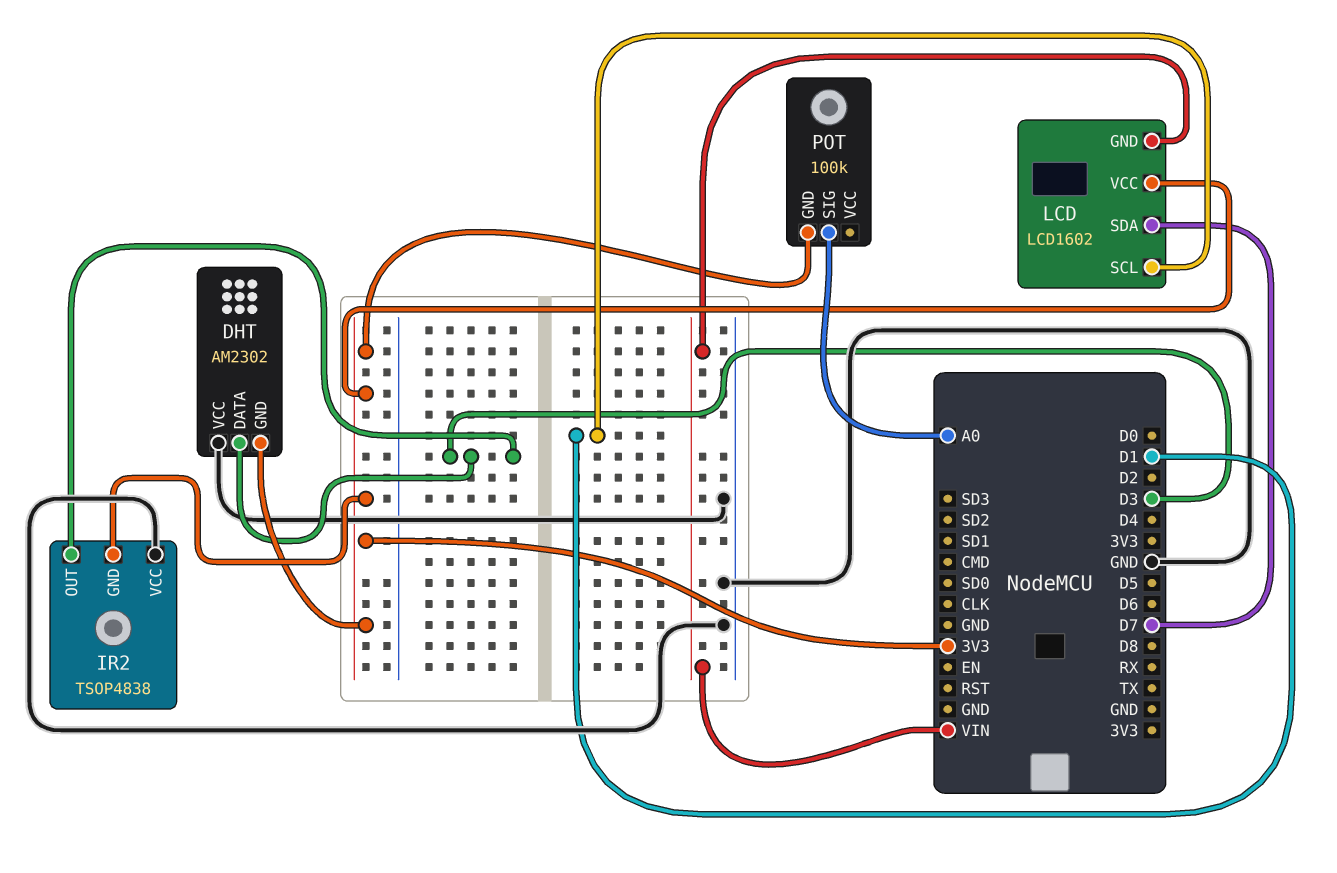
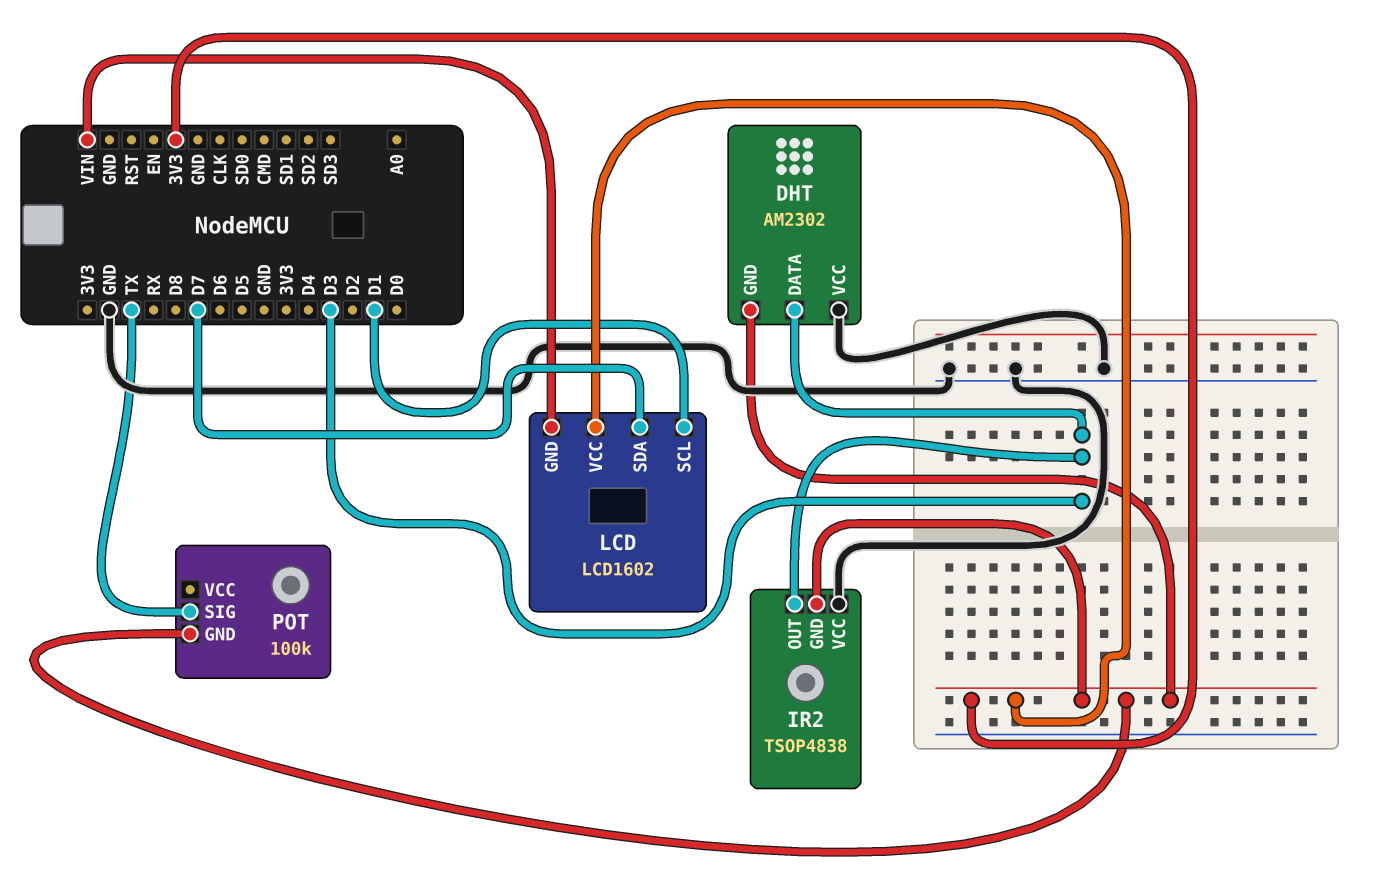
POT pin SIG: A0 -> TX

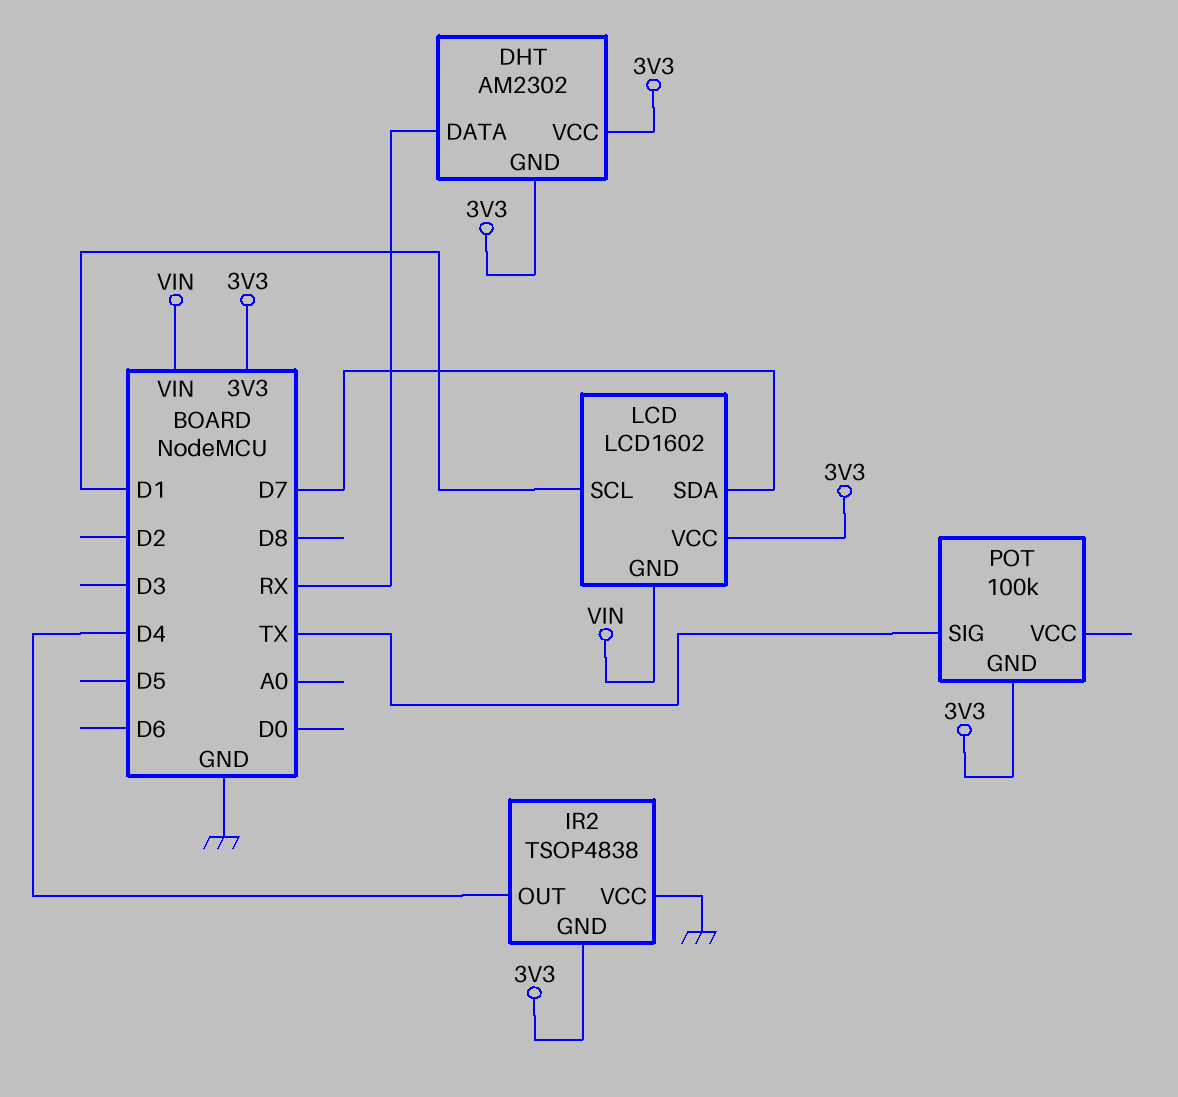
DHT pin DATA: D3 -> RX
DHT pin VCC: GND -> 3V3
IR2 pin OUT: D3 -> D4

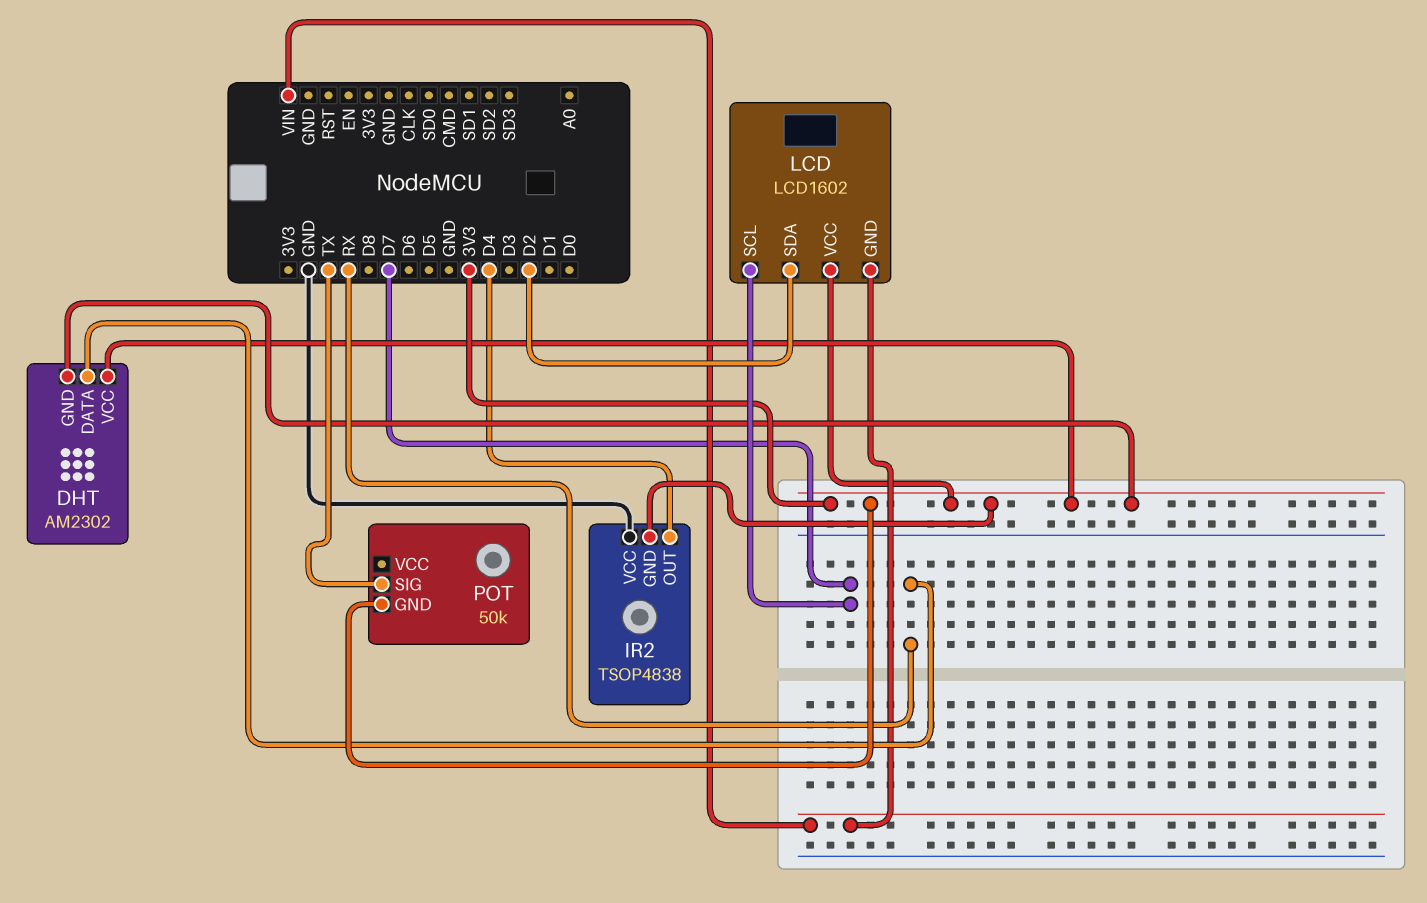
LCD pin SCL: D1 -> D7
LCD pin SDA: D7 -> D2
POT: 100k -> 50k

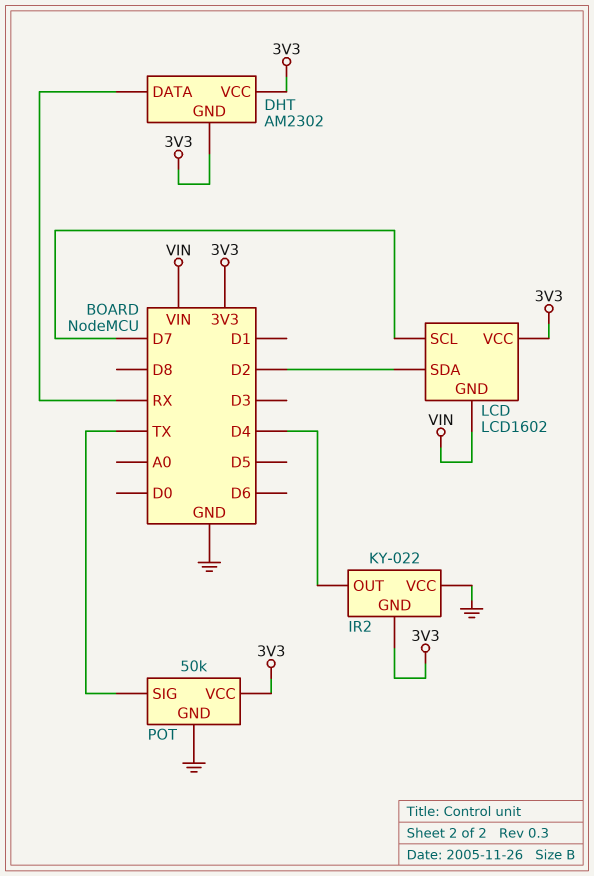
IR2: TSOP4838 -> KY-022
POT pin GND: 3V3 -> GND
POT pin VCC: none -> 3V3

